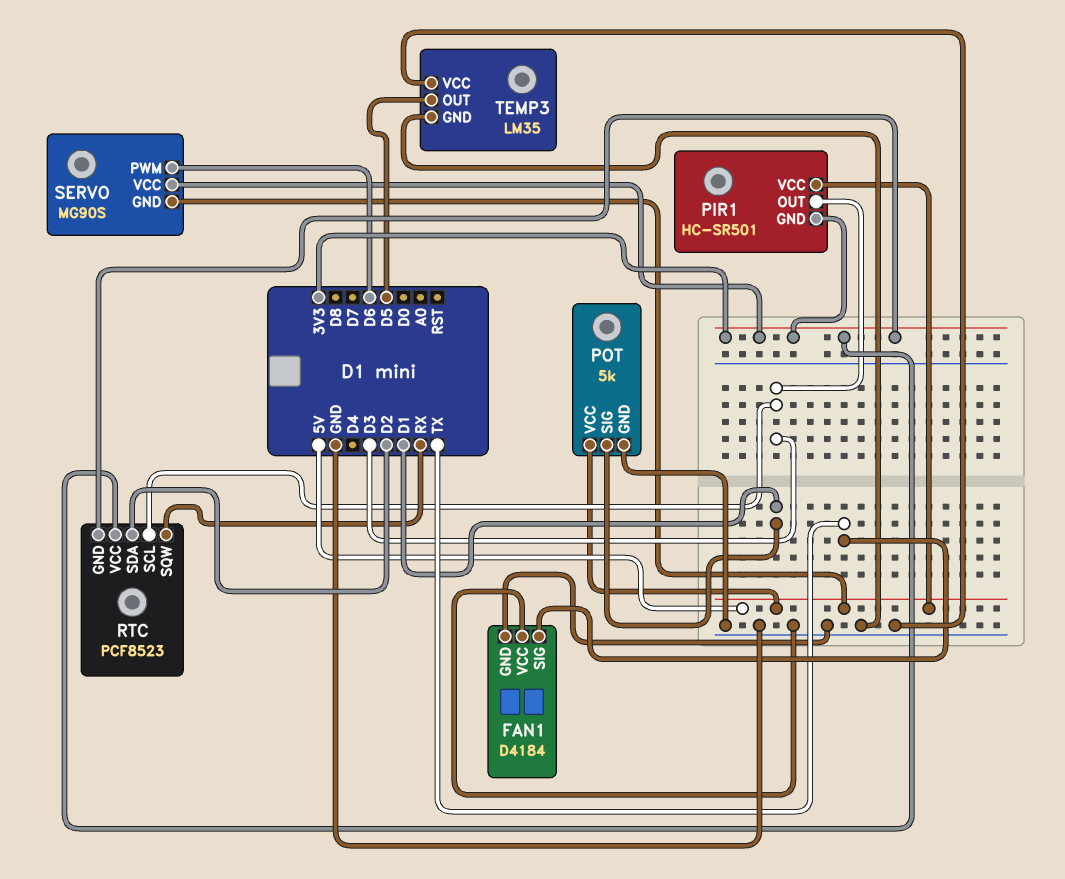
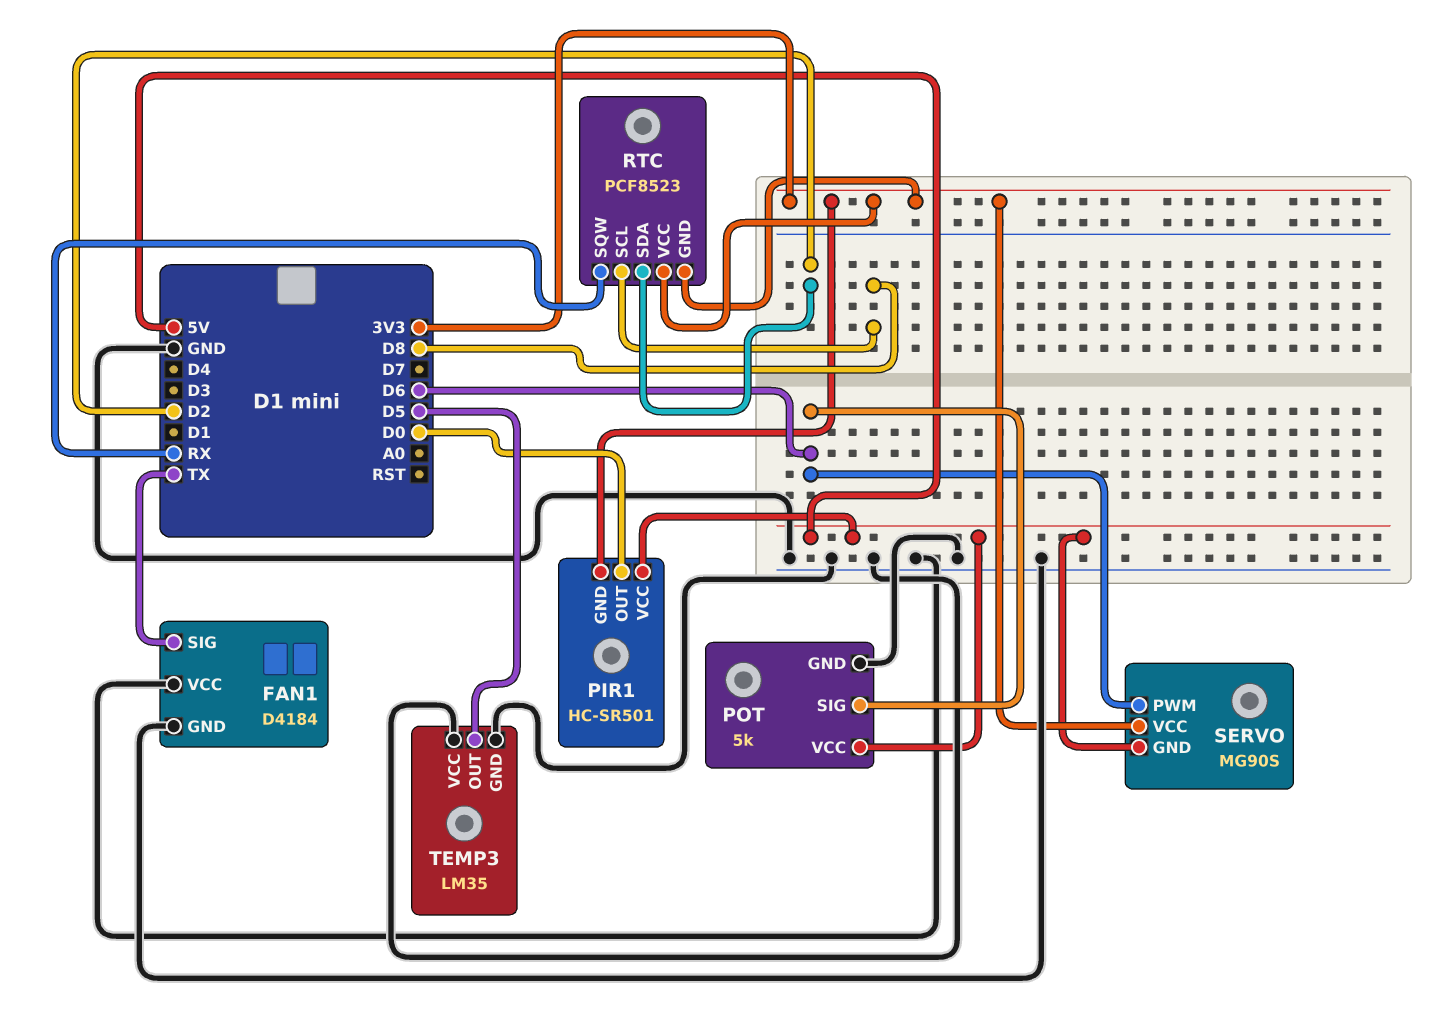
PIR1 pin OUT: D3 -> D0
POT pin SIG: D1 -> D6
RTC pin SCL: D3 -> D8

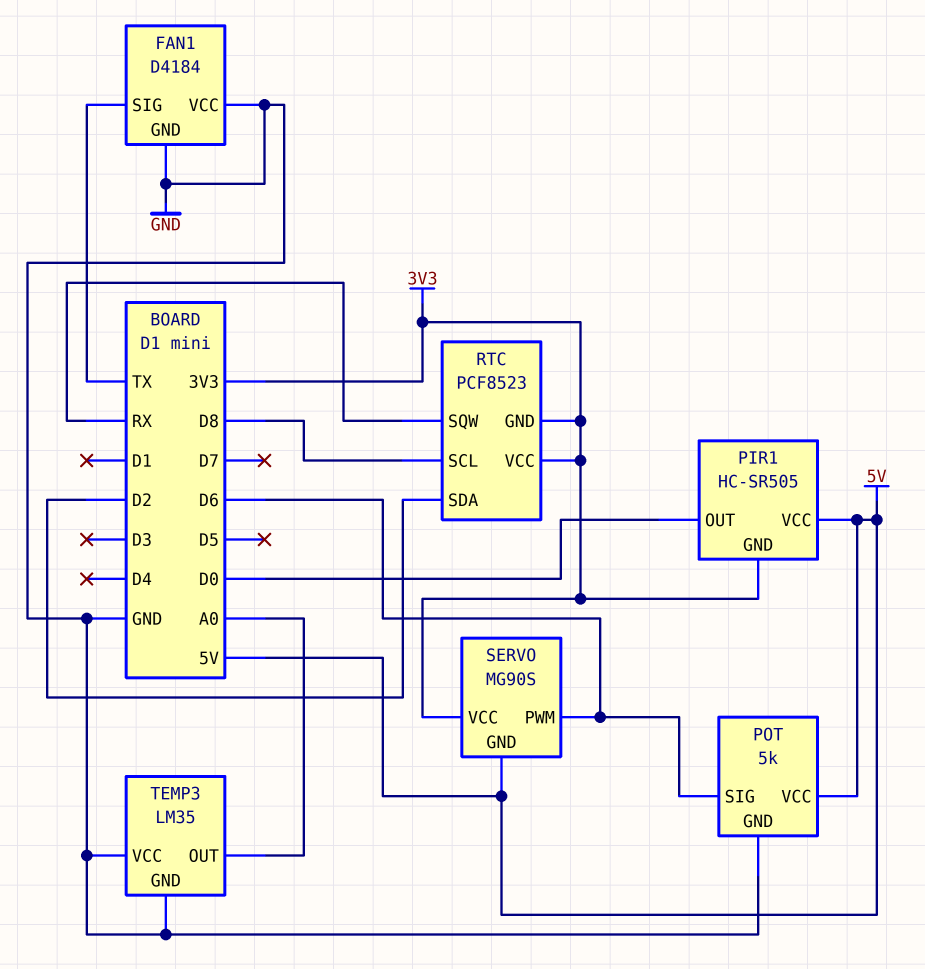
PIR1: HC-SR501 -> HC-SR505
TEMP3 pin OUT: D5 -> A0

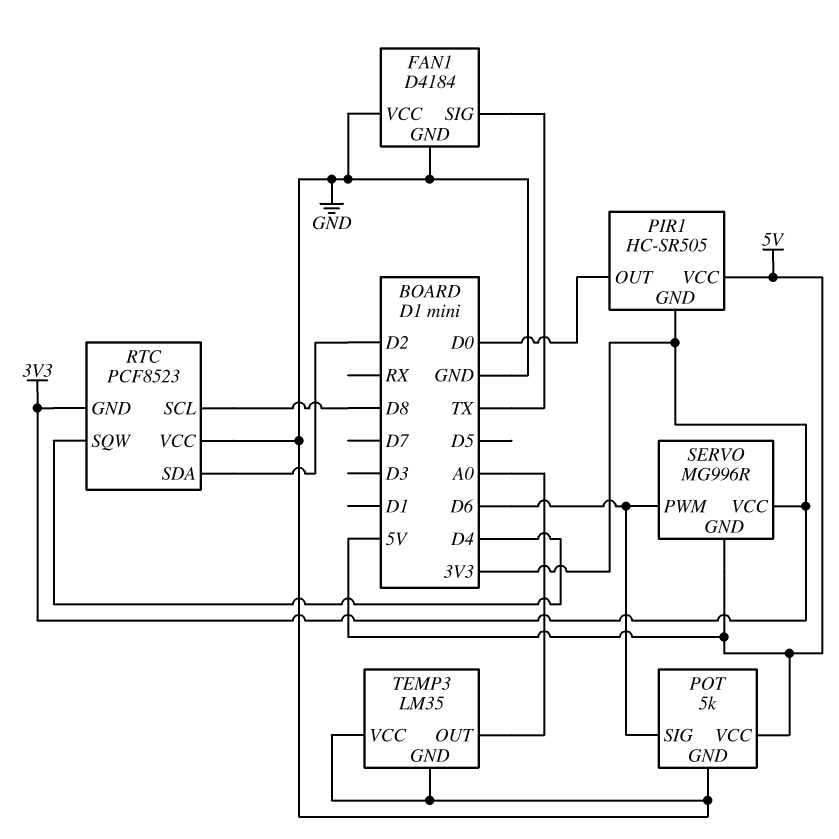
RTC pin SQW: RX -> D4
RTC pin VCC: 3V3 -> GND
SERVO: MG90S -> MG996R

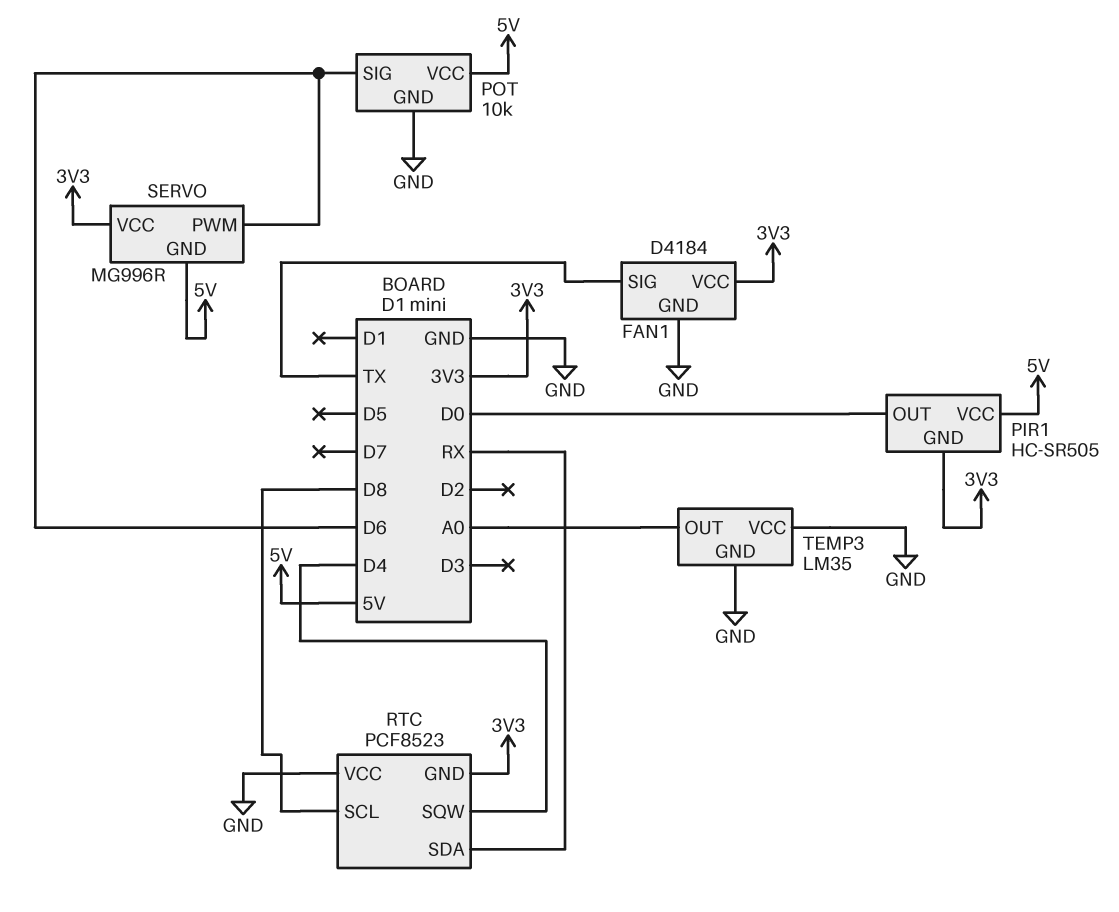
FAN1 pin VCC: GND -> 3V3
POT: 5k -> 10k
RTC pin SDA: D2 -> RX

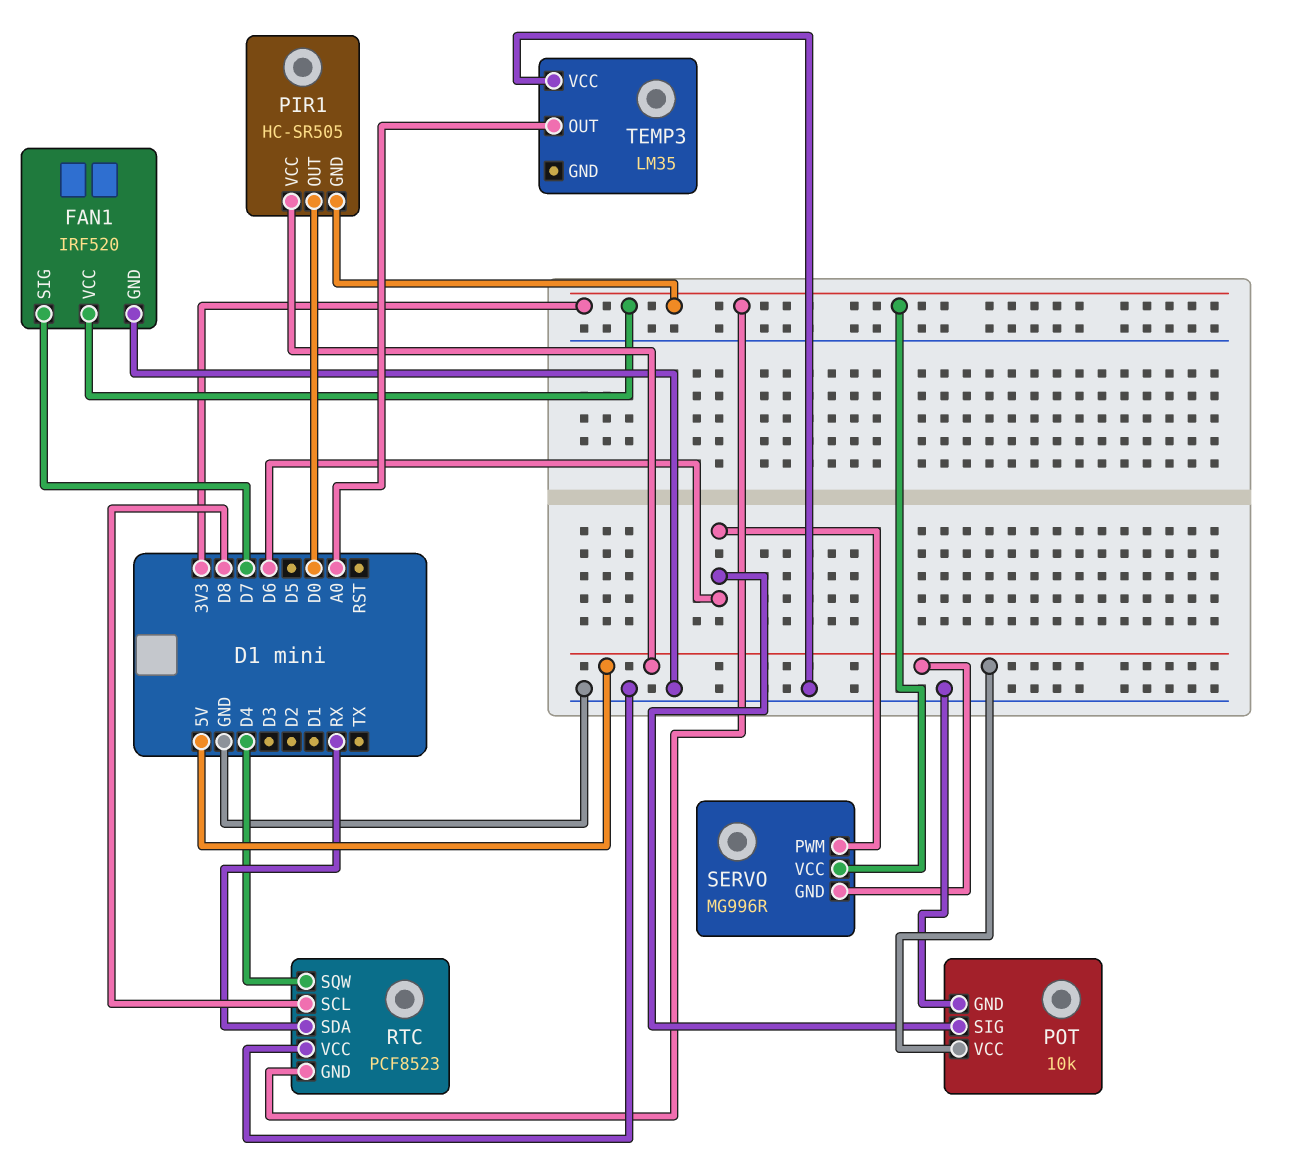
FAN1: D4184 -> IRF520
FAN1 pin SIG: TX -> D7
TEMP3 pin GND: GND -> none

